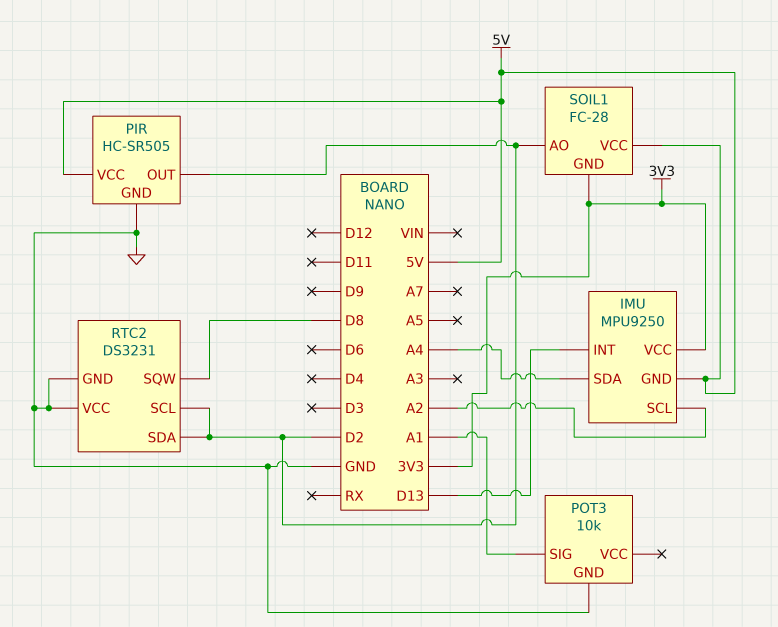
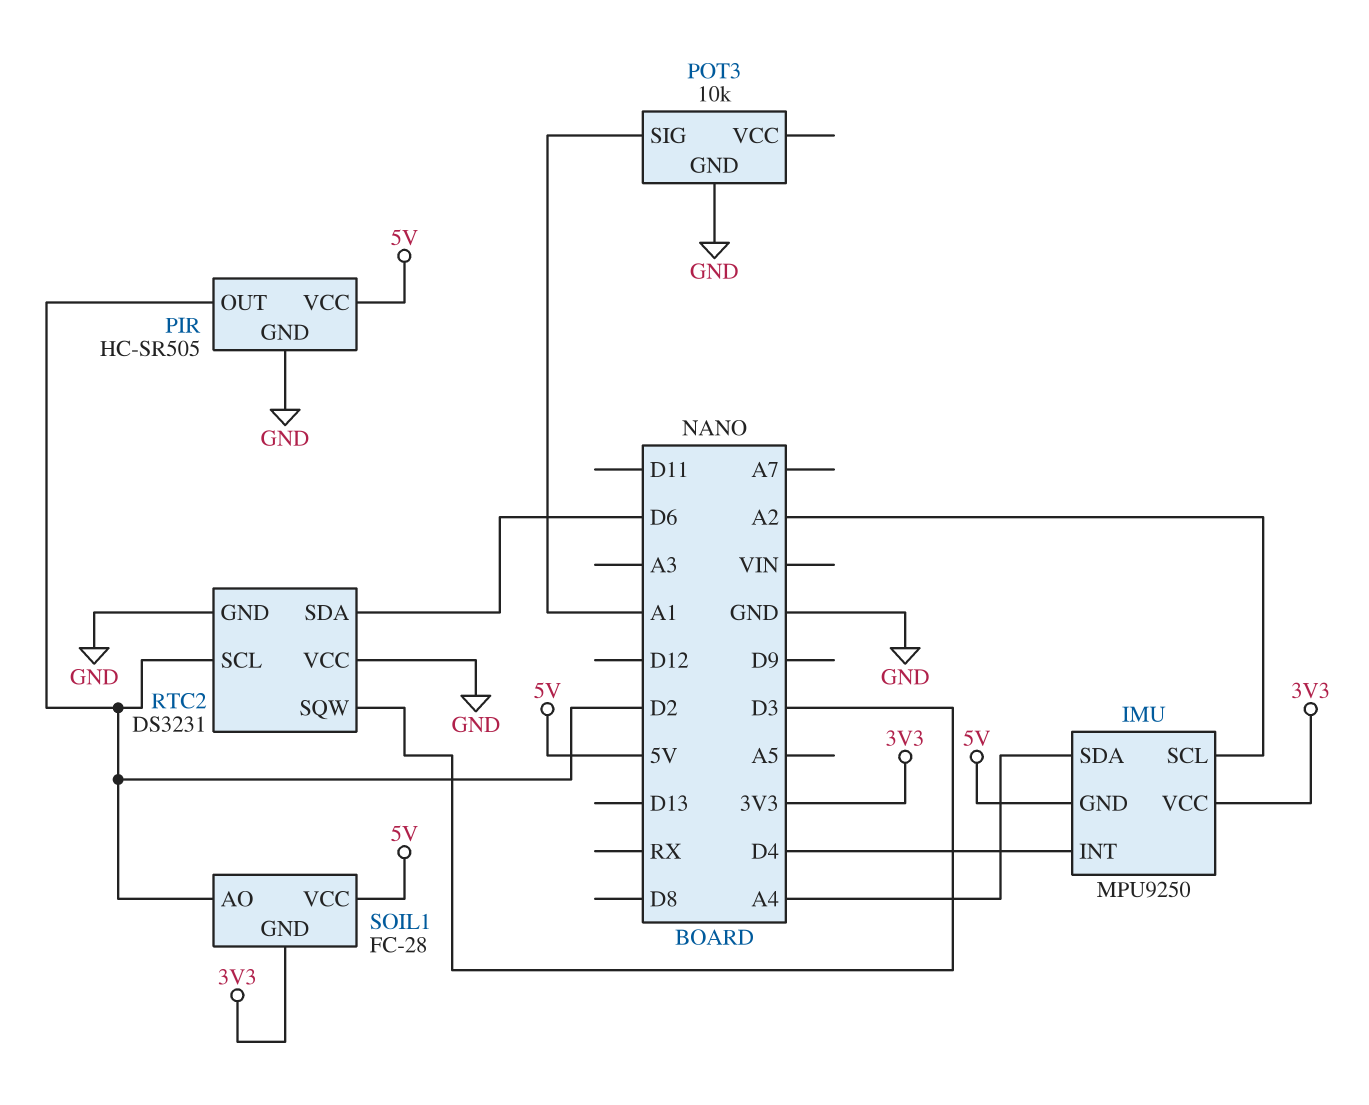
IMU pin INT: D13 -> D4
RTC2 pin SDA: D2 -> D6
RTC2 pin SQW: D8 -> D3

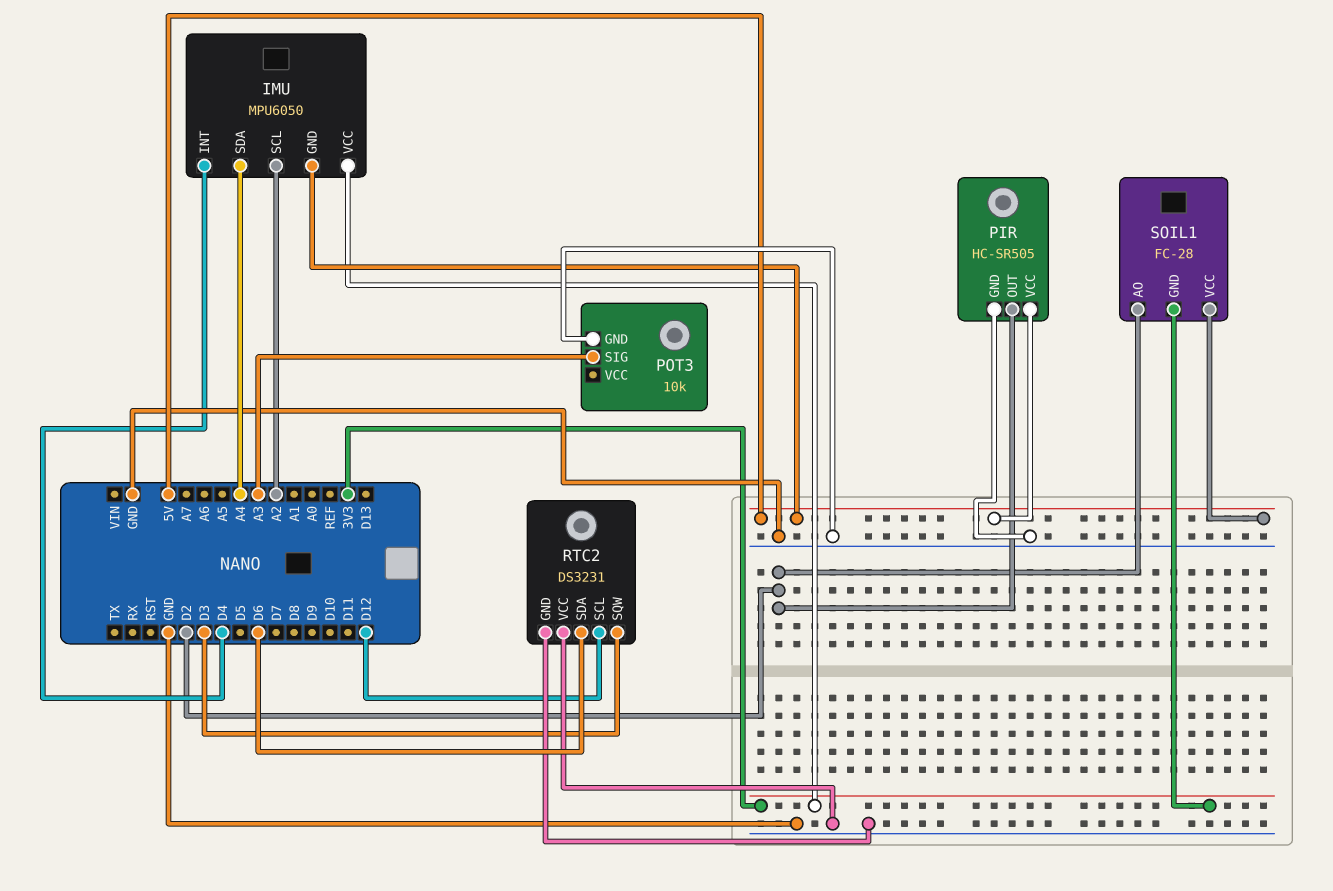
IMU: MPU9250 -> MPU6050
POT3 pin SIG: A1 -> A3
RTC2 pin SCL: D2 -> D12

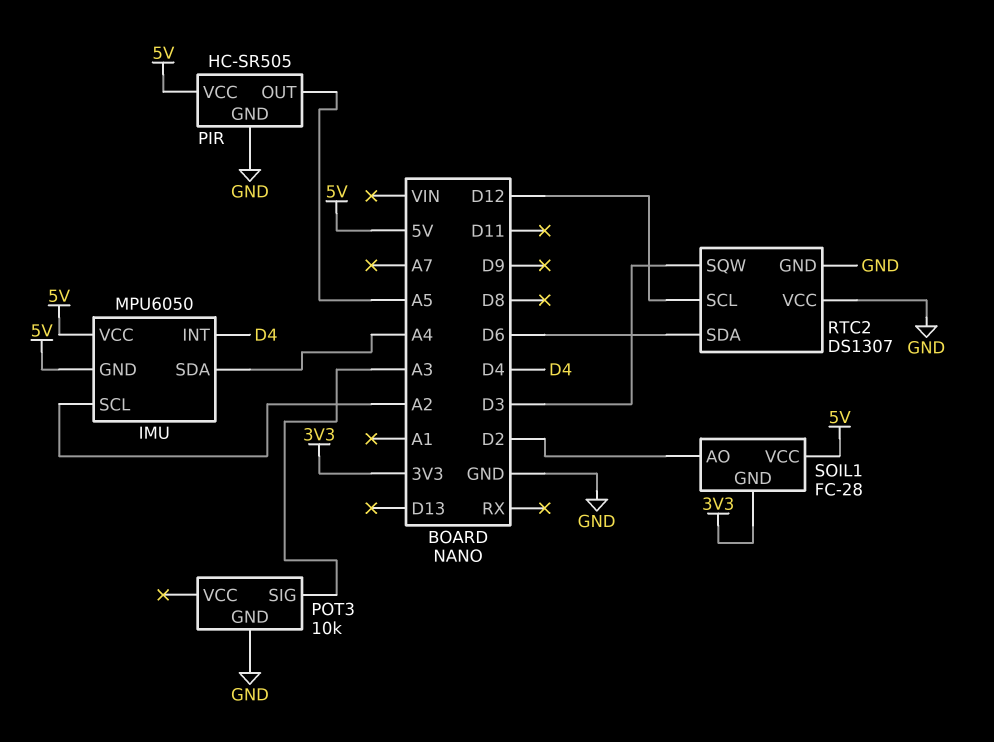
IMU pin VCC: 3V3 -> 5V
PIR pin OUT: D2 -> A5
RTC2: DS3231 -> DS1307

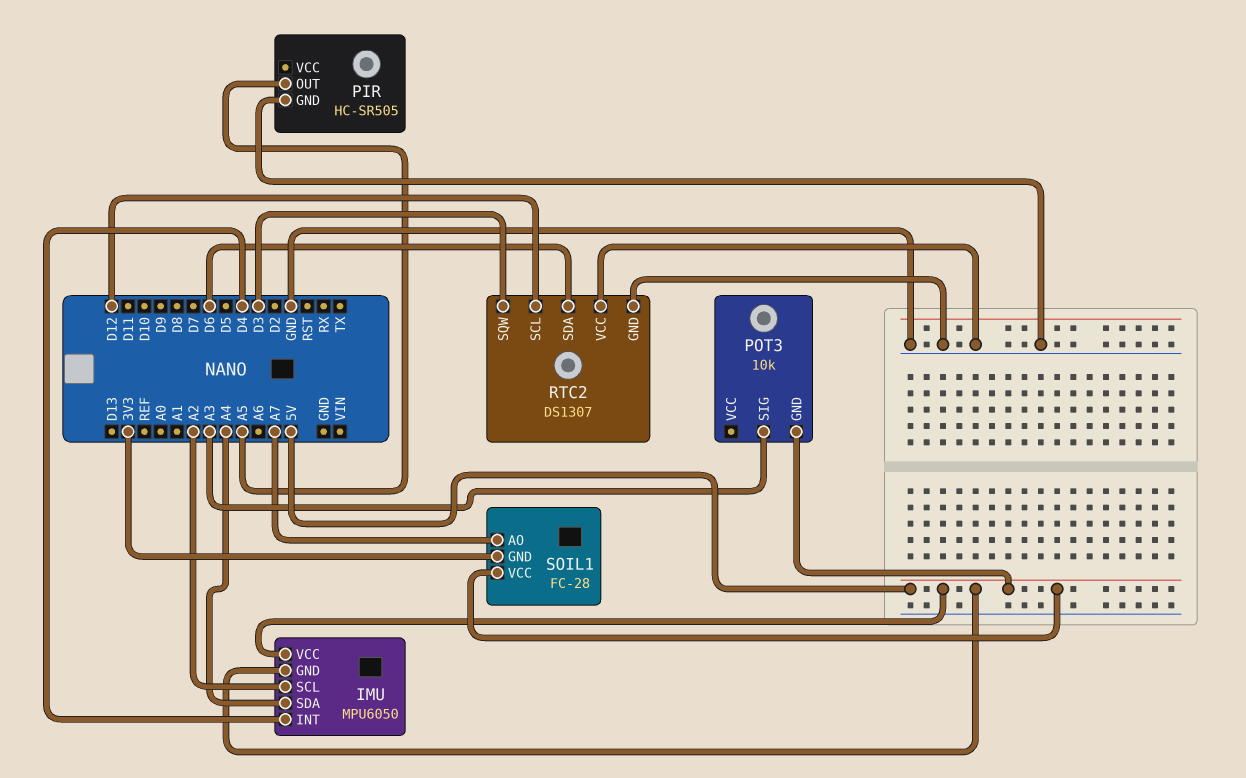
PIR pin VCC: 5V -> none
POT3 pin GND: GND -> 5V
SOIL1 pin AO: D2 -> A7

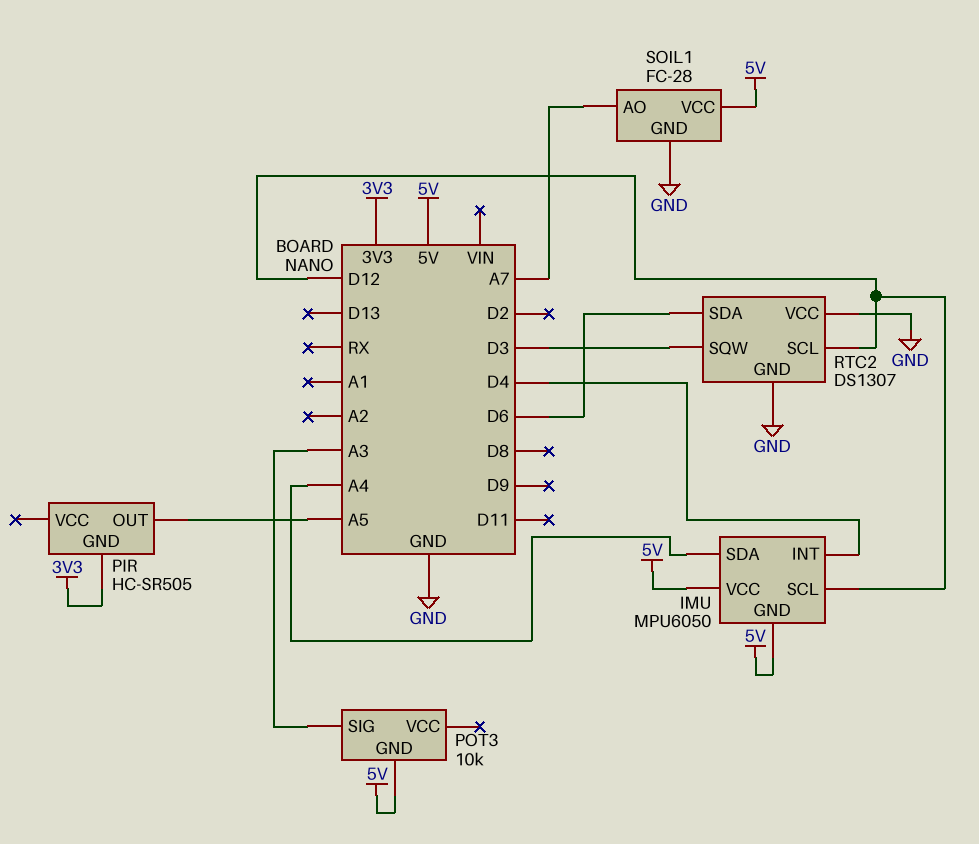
IMU pin SCL: A2 -> D12
PIR pin GND: GND -> 3V3
SOIL1 pin GND: 3V3 -> GND

